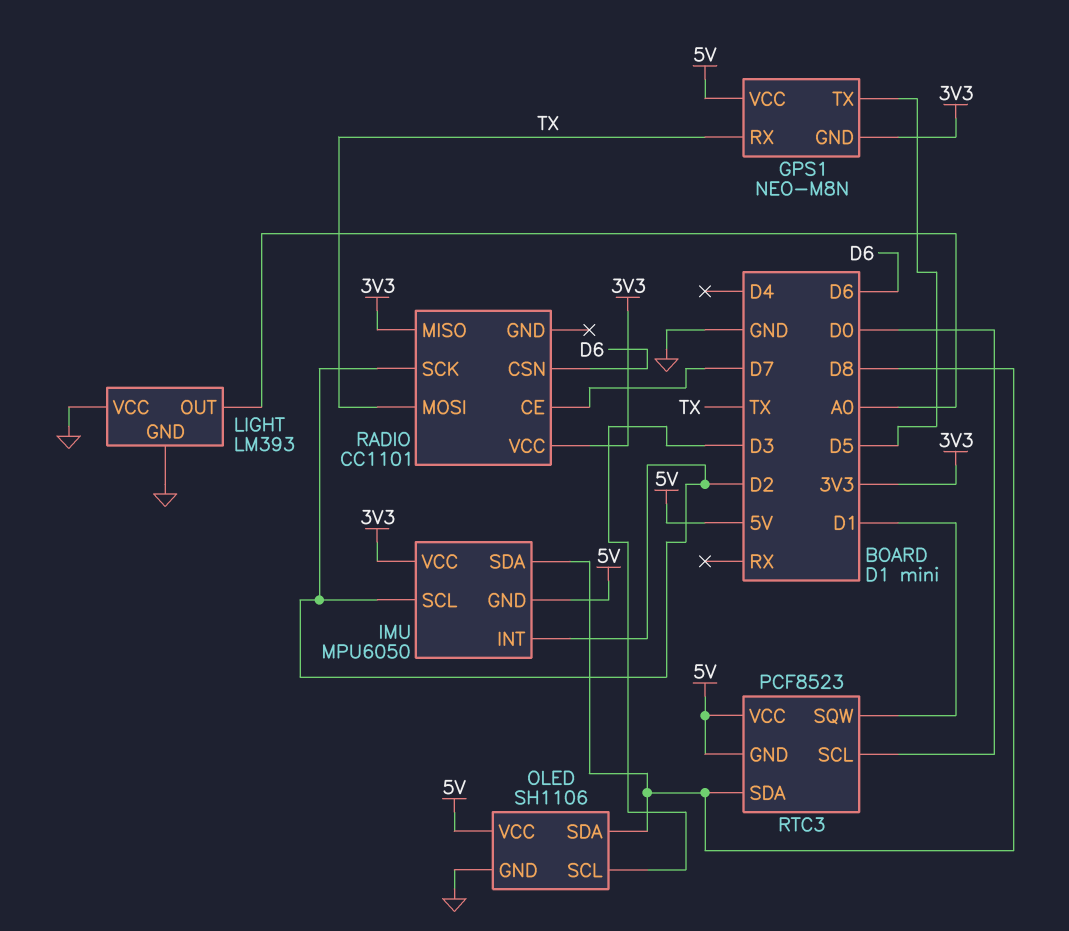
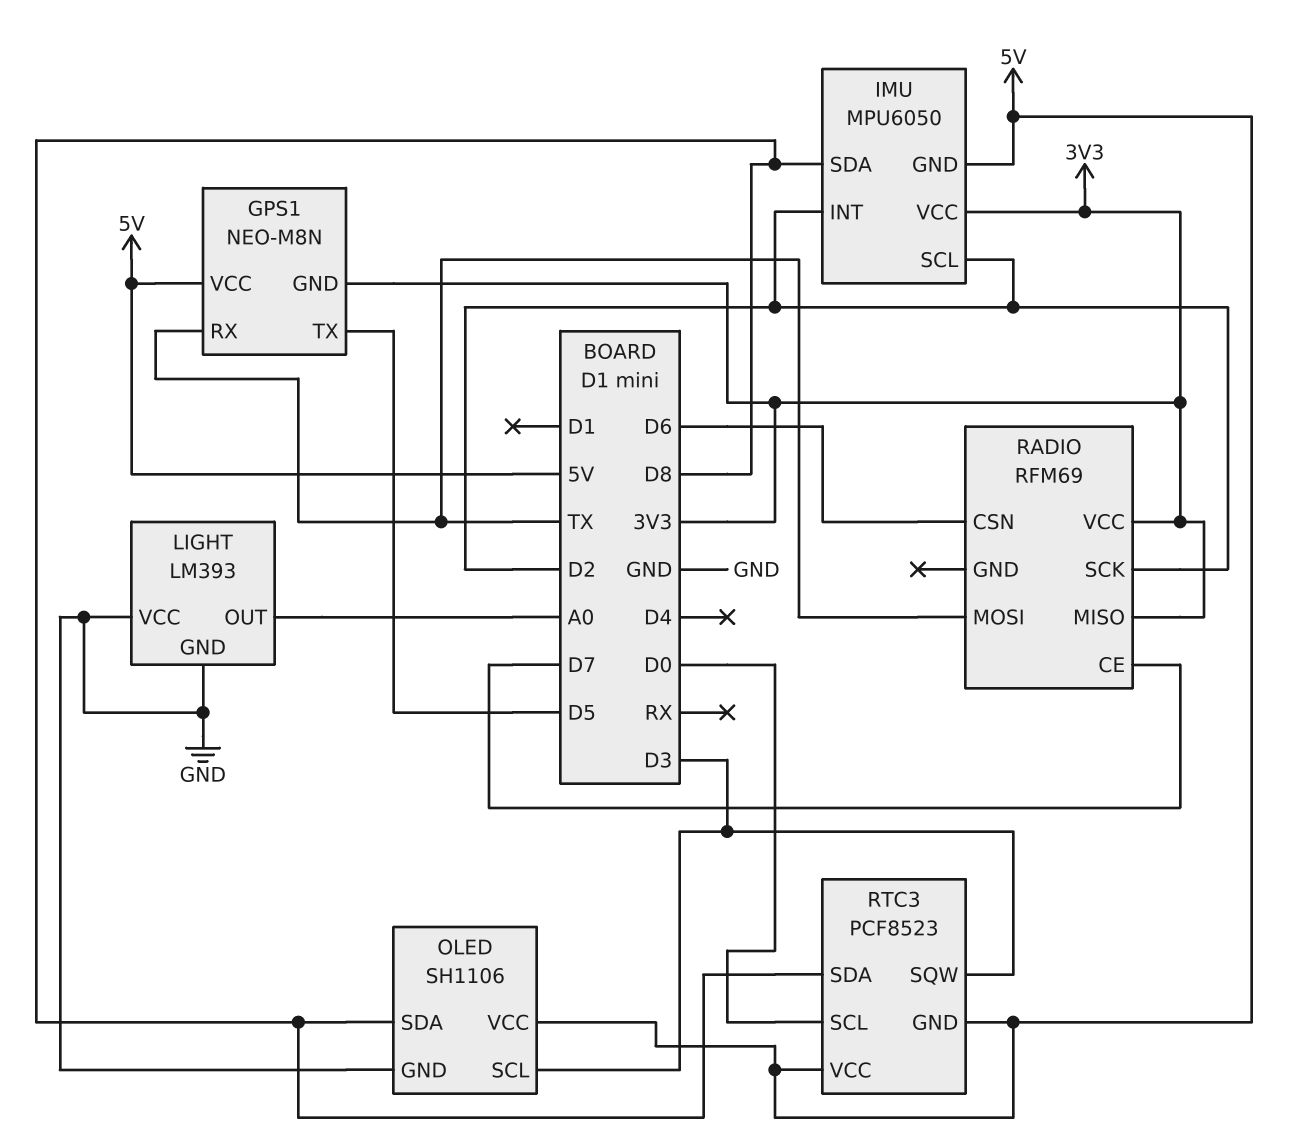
RADIO: CC1101 -> RFM69
RTC3 pin SQW: D1 -> D3

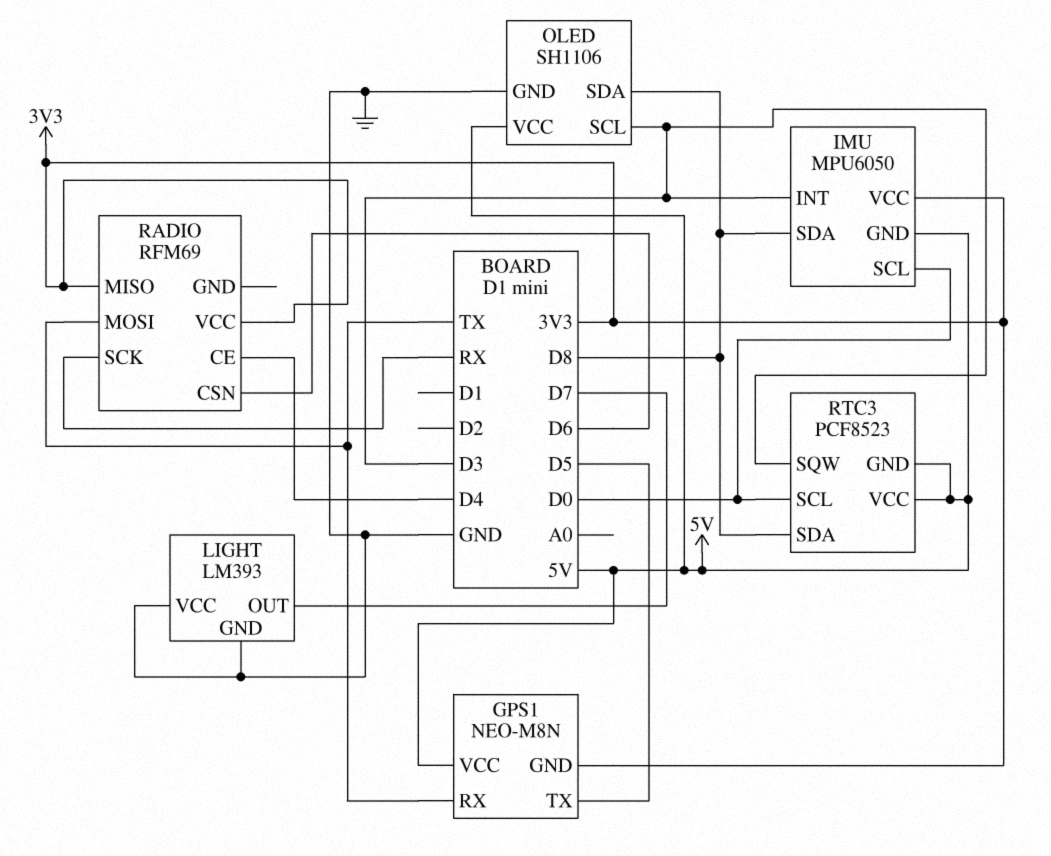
IMU pin INT: D2 -> D3
IMU pin SCL: D2 -> D0
LIGHT pin OUT: A0 -> D7
RADIO pin CE: D7 -> D4
RADIO pin SCK: D2 -> RX

